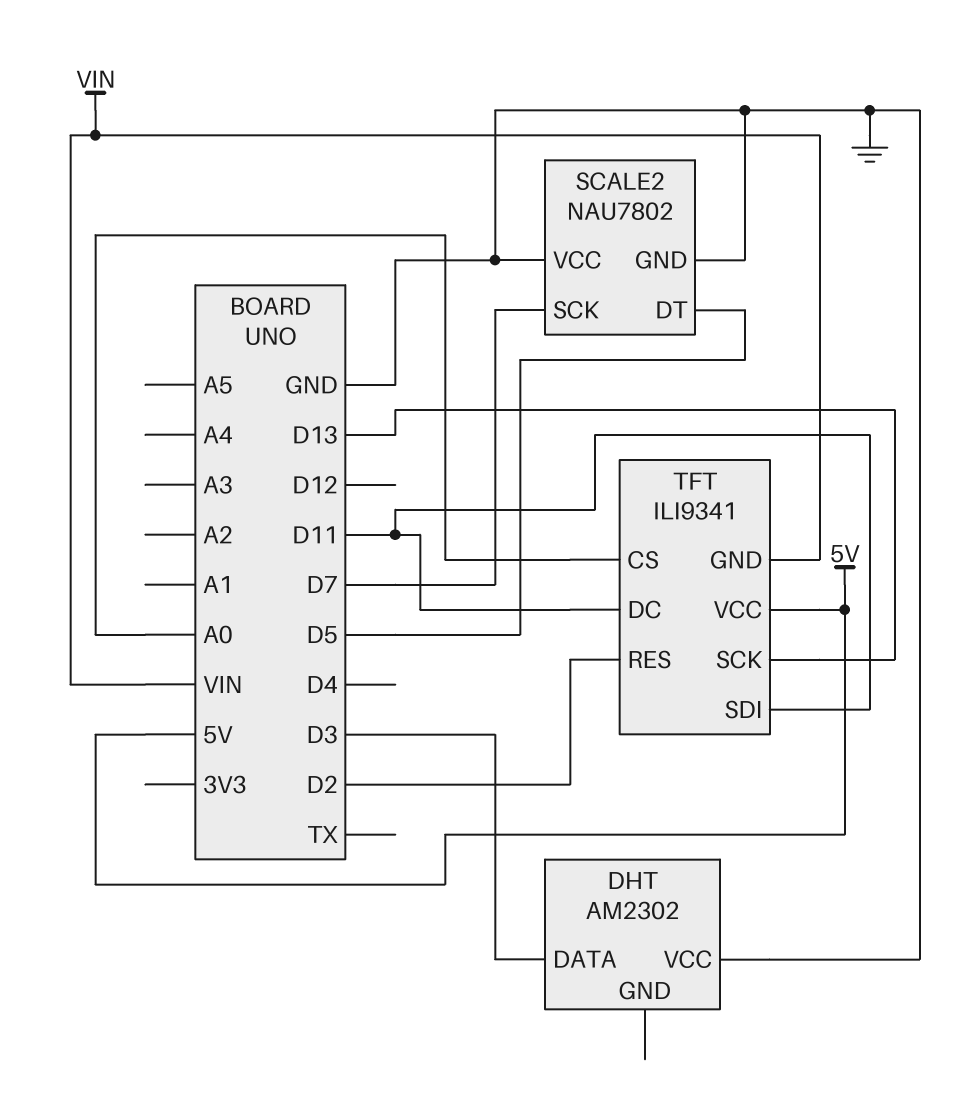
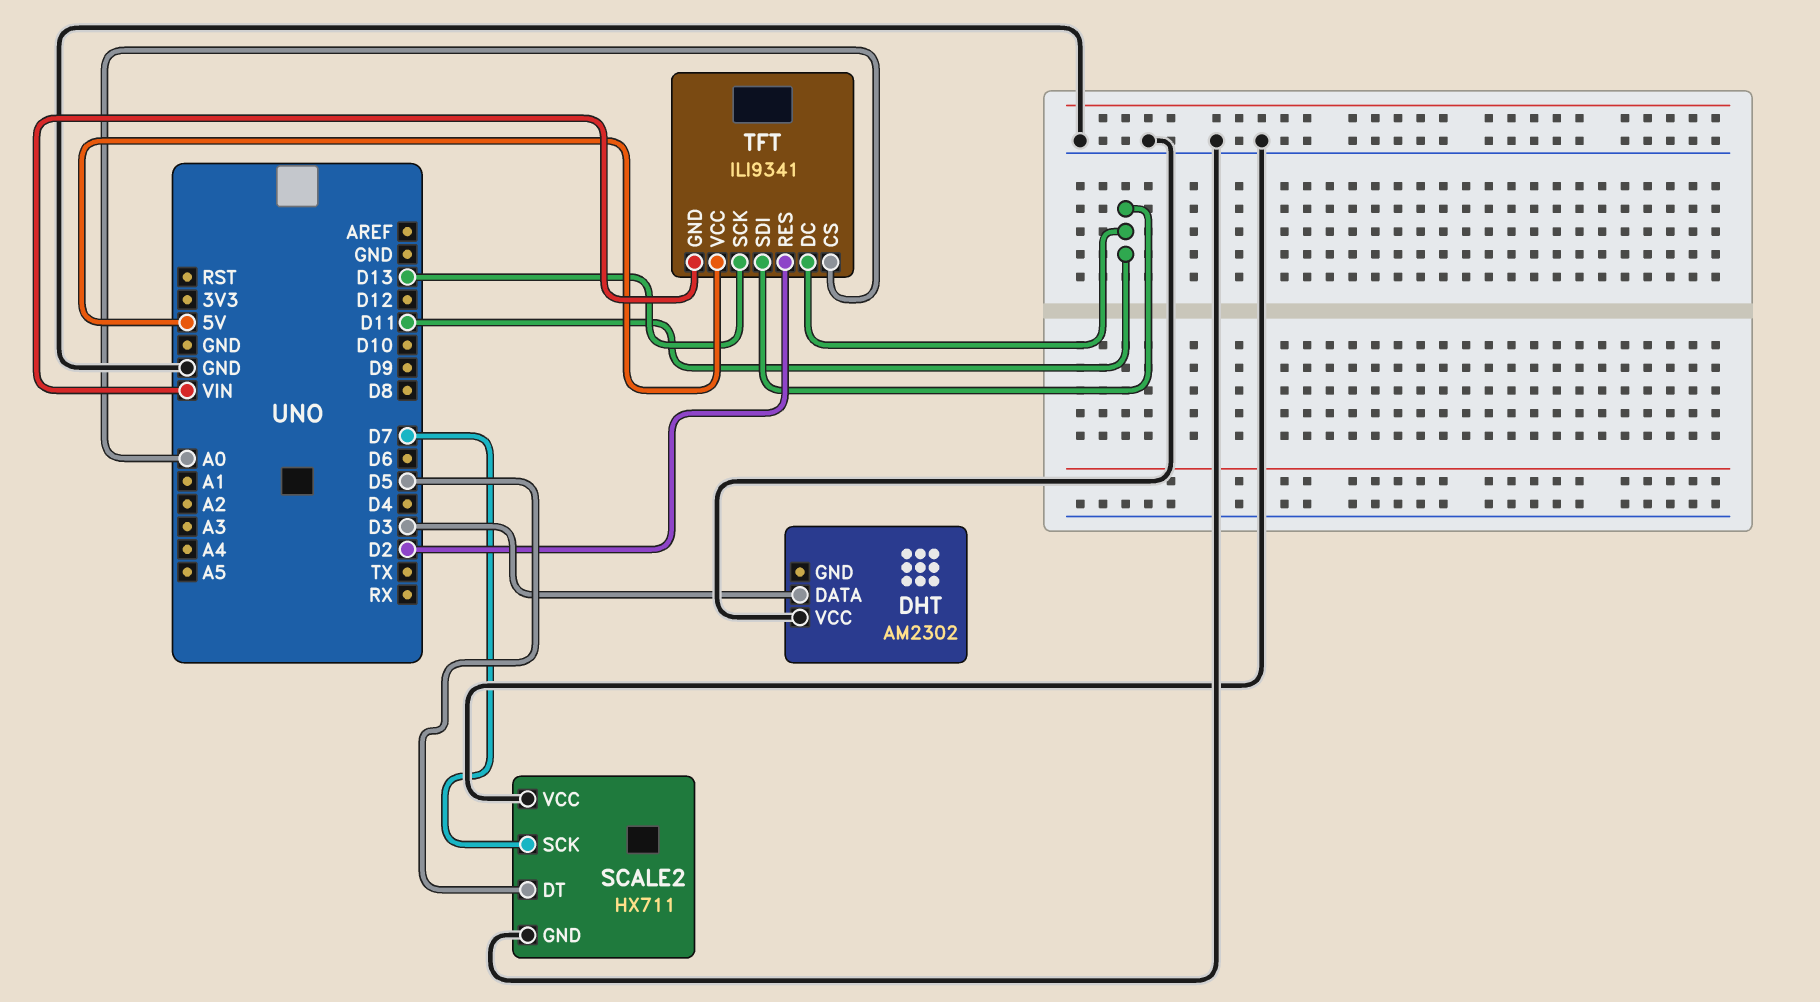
SCALE2: NAU7802 -> HX711

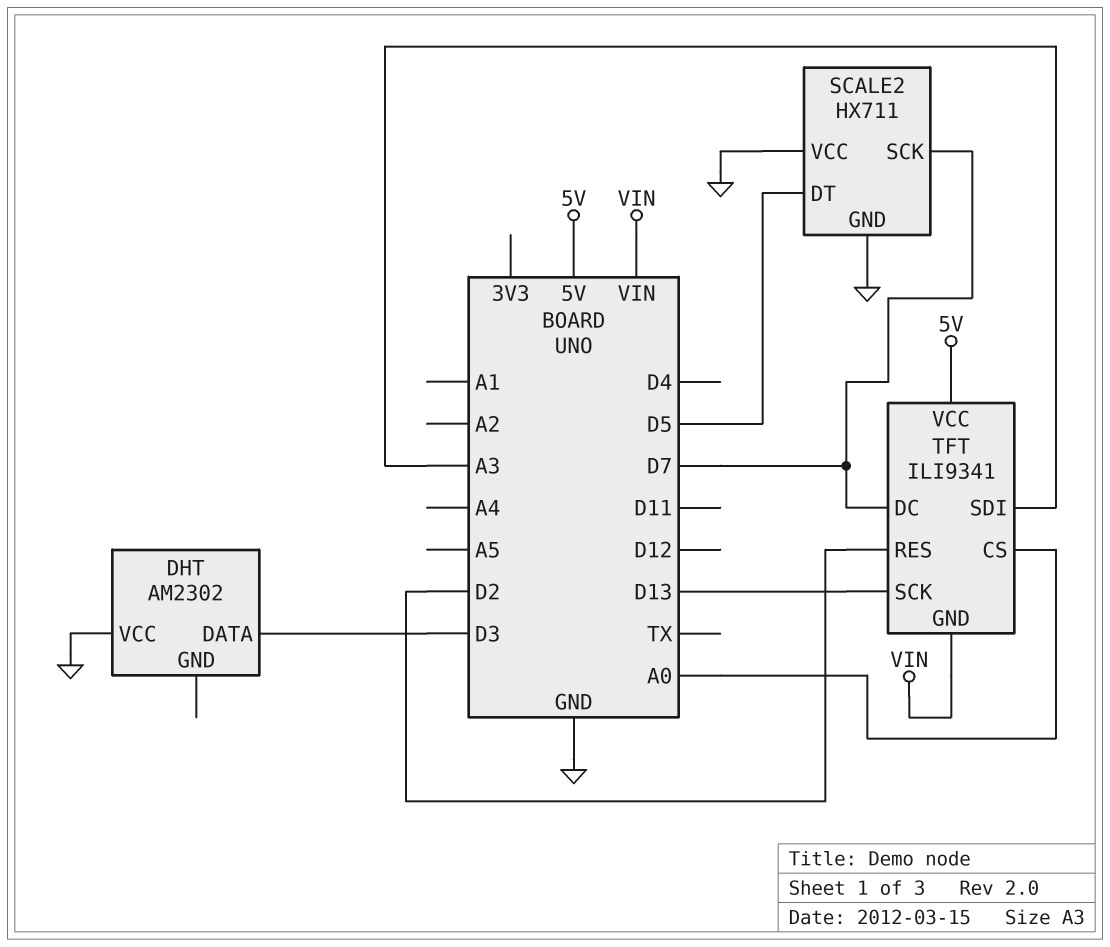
TFT pin DC: D11 -> D7
TFT pin SDI: D11 -> A3

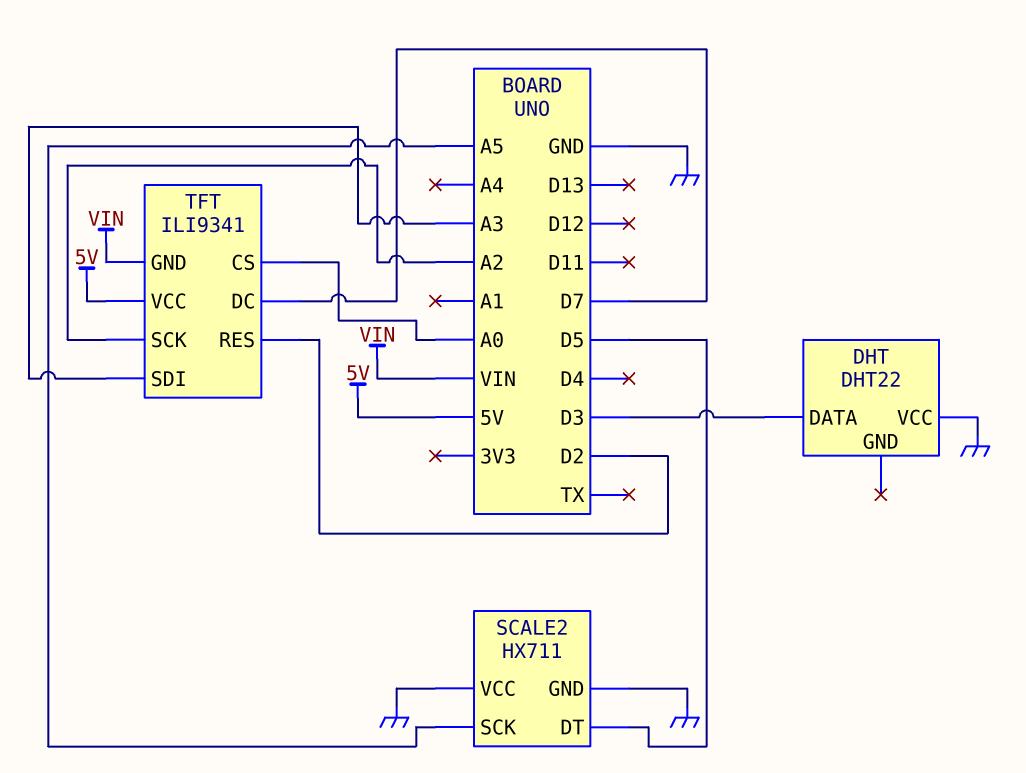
DHT: AM2302 -> DHT22
SCALE2 pin SCK: D7 -> A5
TFT pin SCK: D13 -> A2

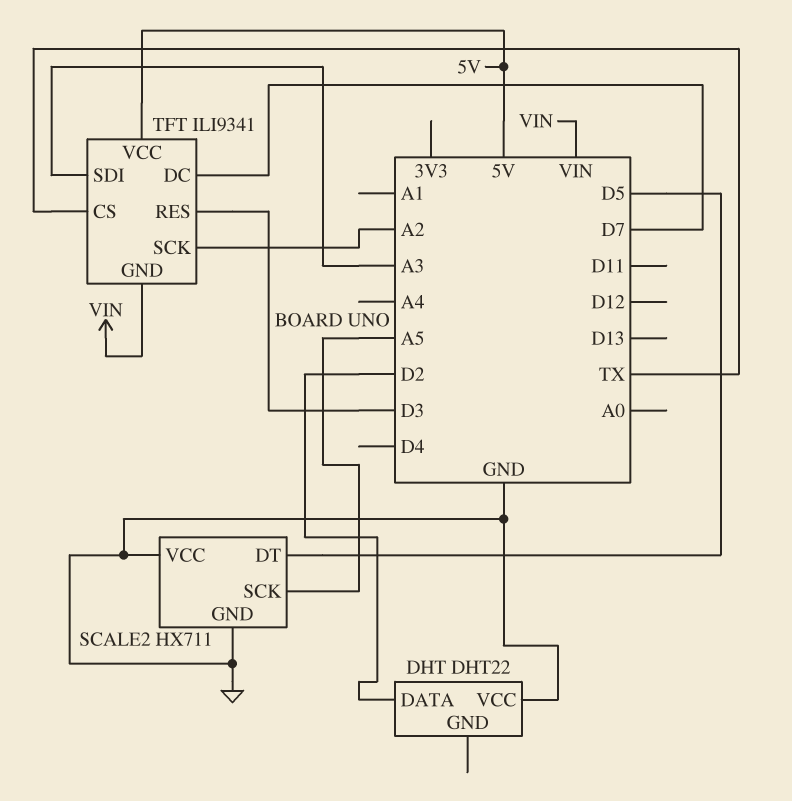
DHT pin DATA: D3 -> D2
TFT pin CS: A0 -> TX
TFT pin RES: D2 -> D3

